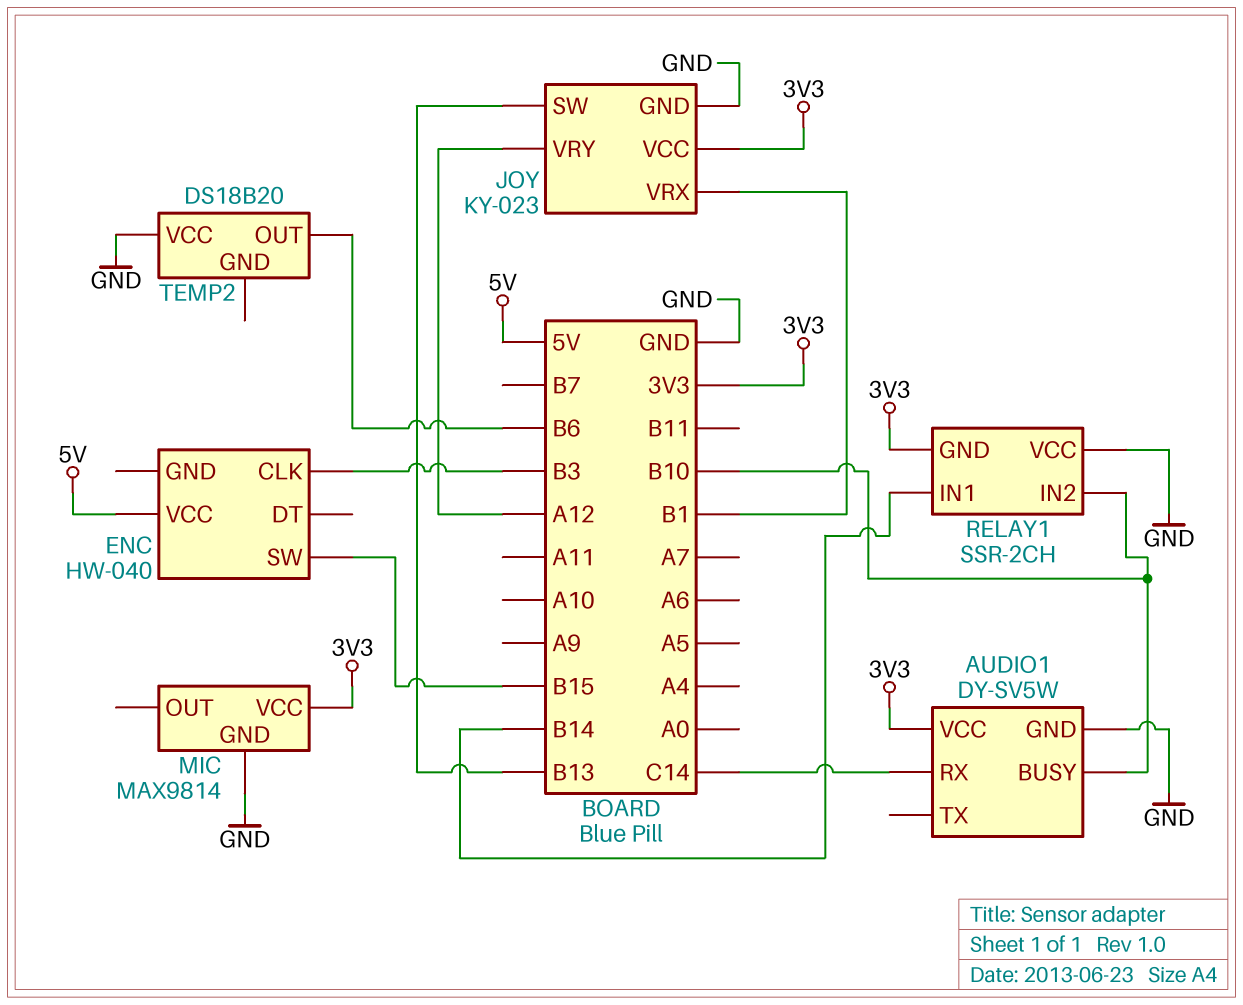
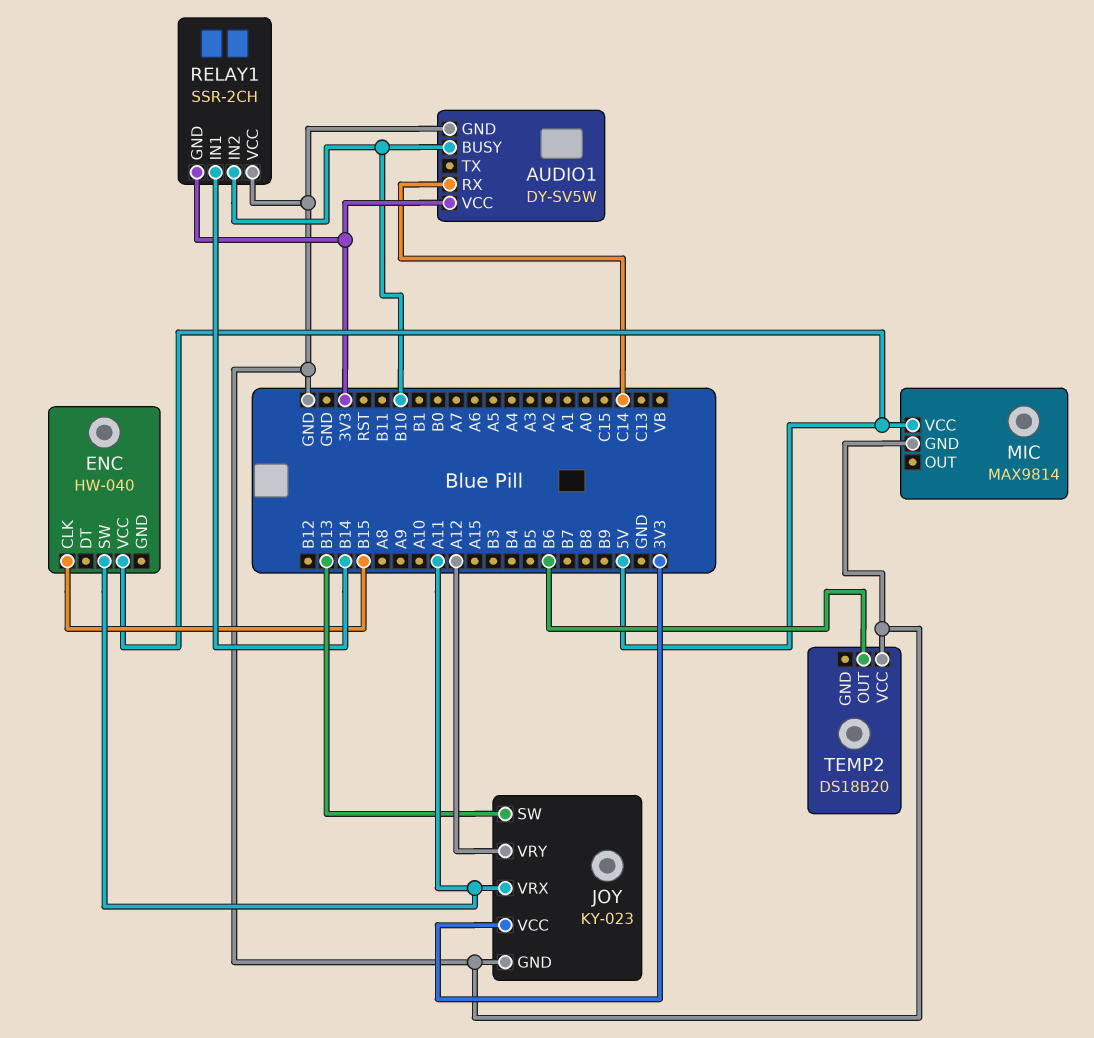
ENC pin CLK: B3 -> B15
ENC pin SW: B15 -> A11
JOY pin VRX: B1 -> A11
MIC pin VCC: 3V3 -> 5V

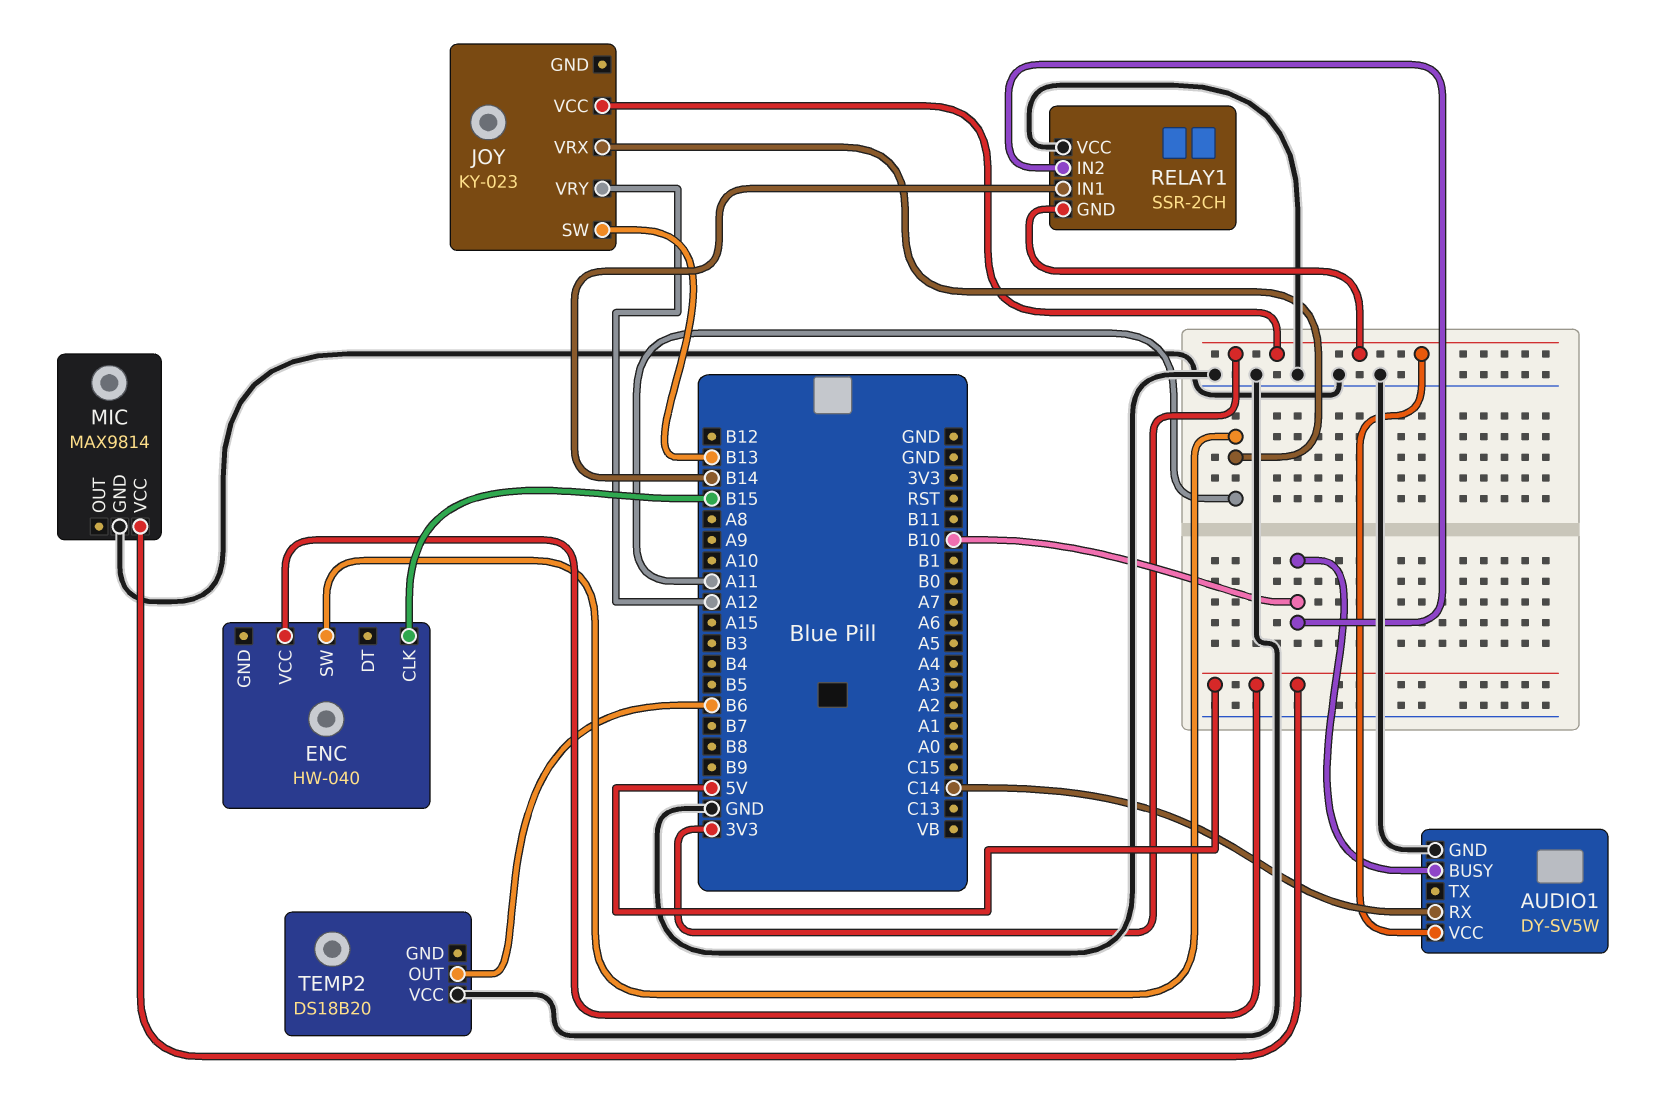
JOY pin GND: GND -> none

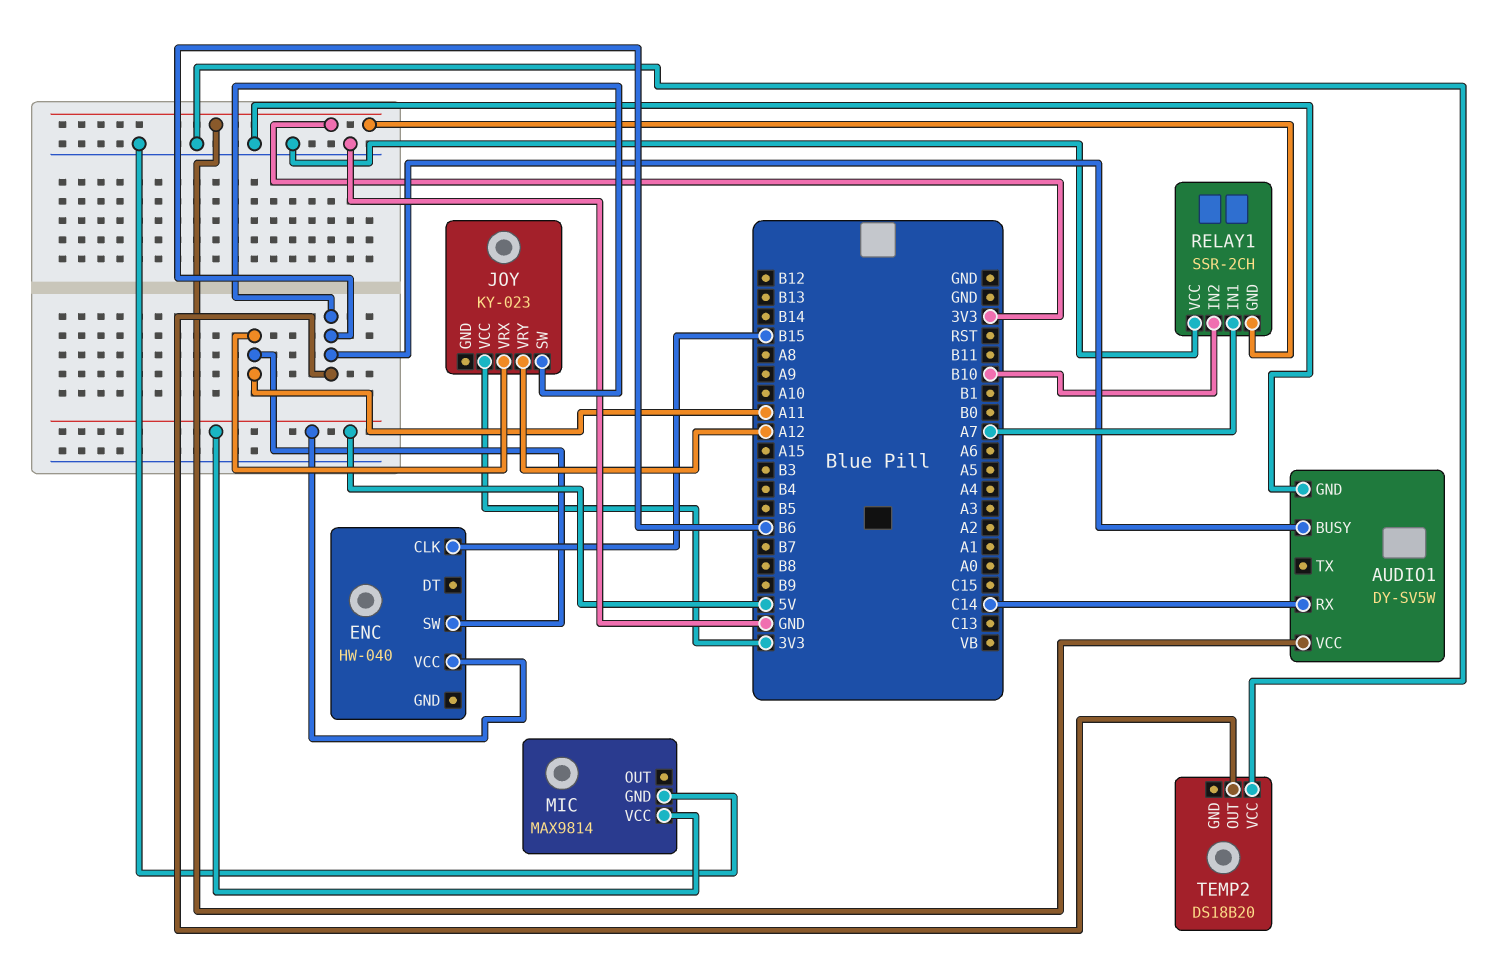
AUDIO1 pin BUSY: B10 -> B6
JOY pin SW: B13 -> B6
RELAY1 pin IN1: B14 -> A7

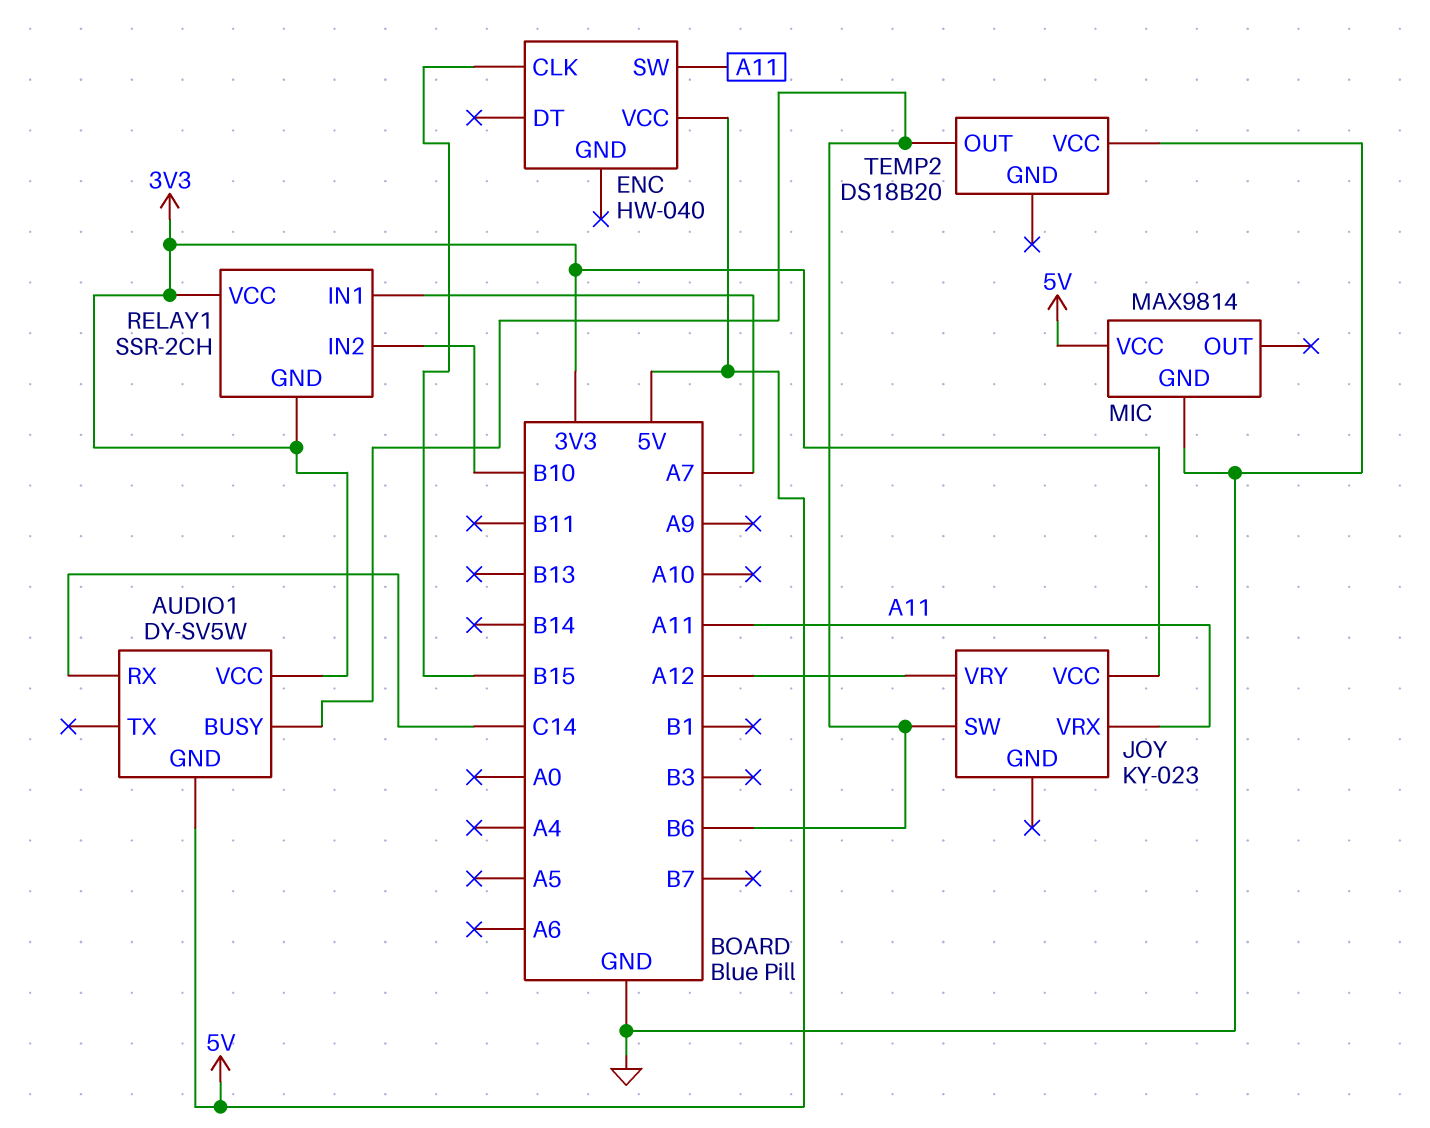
AUDIO1 pin GND: GND -> 5V
RELAY1 pin VCC: GND -> 3V3

